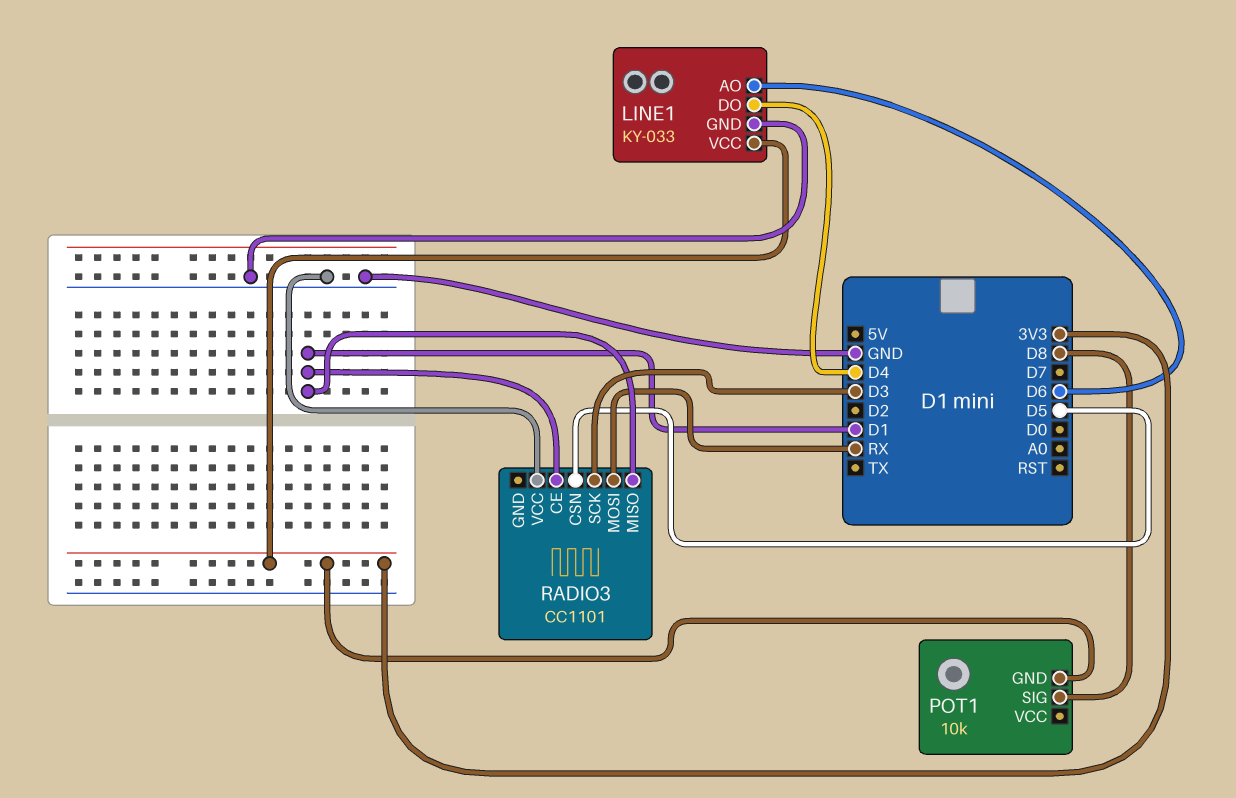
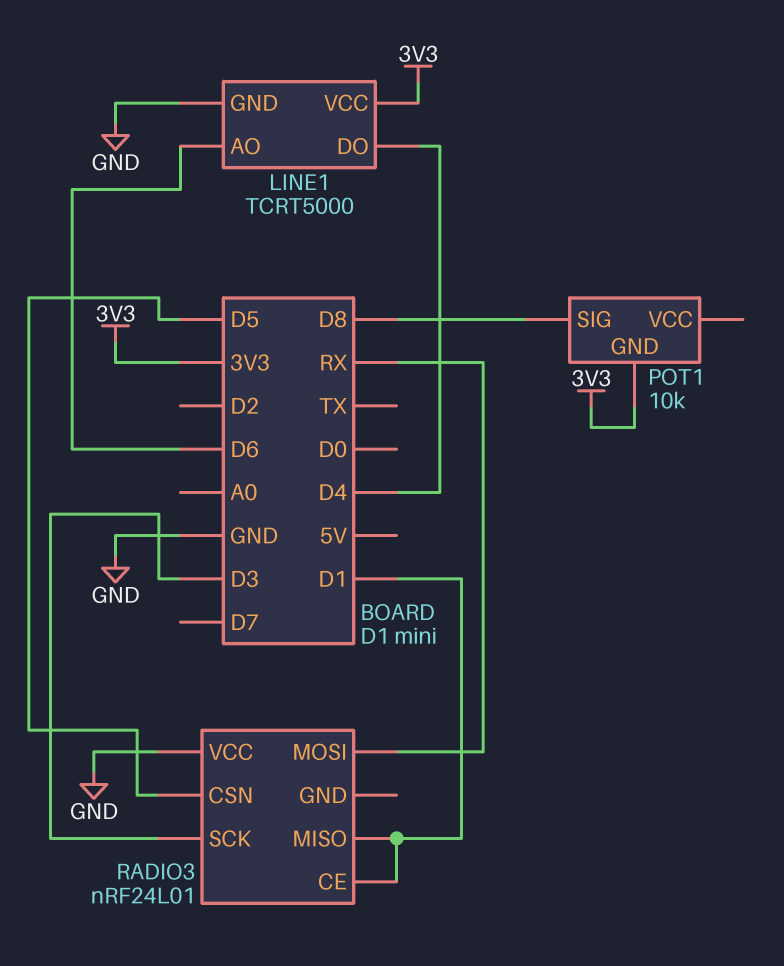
LINE1: KY-033 -> TCRT5000
RADIO3: CC1101 -> nRF24L01

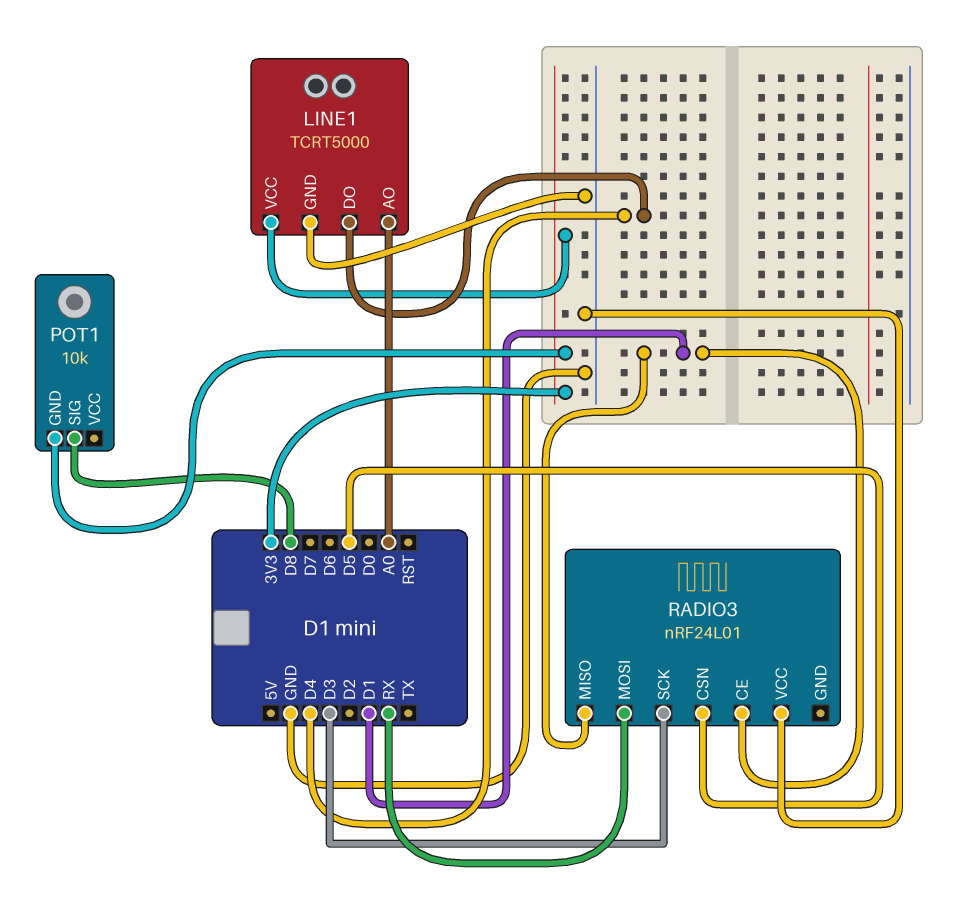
LINE1 pin AO: D6 -> A0

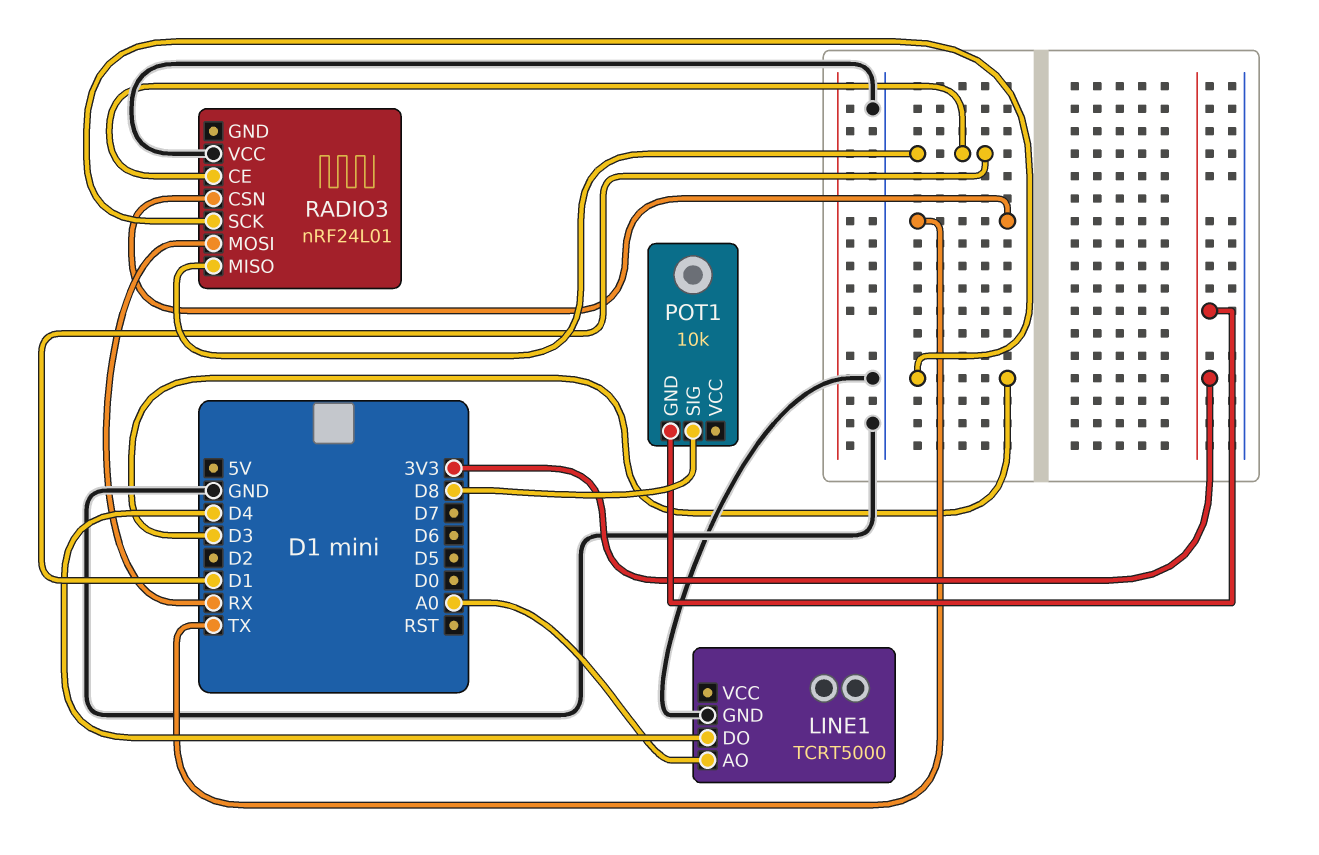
LINE1 pin VCC: 3V3 -> none
RADIO3 pin CSN: D5 -> TX

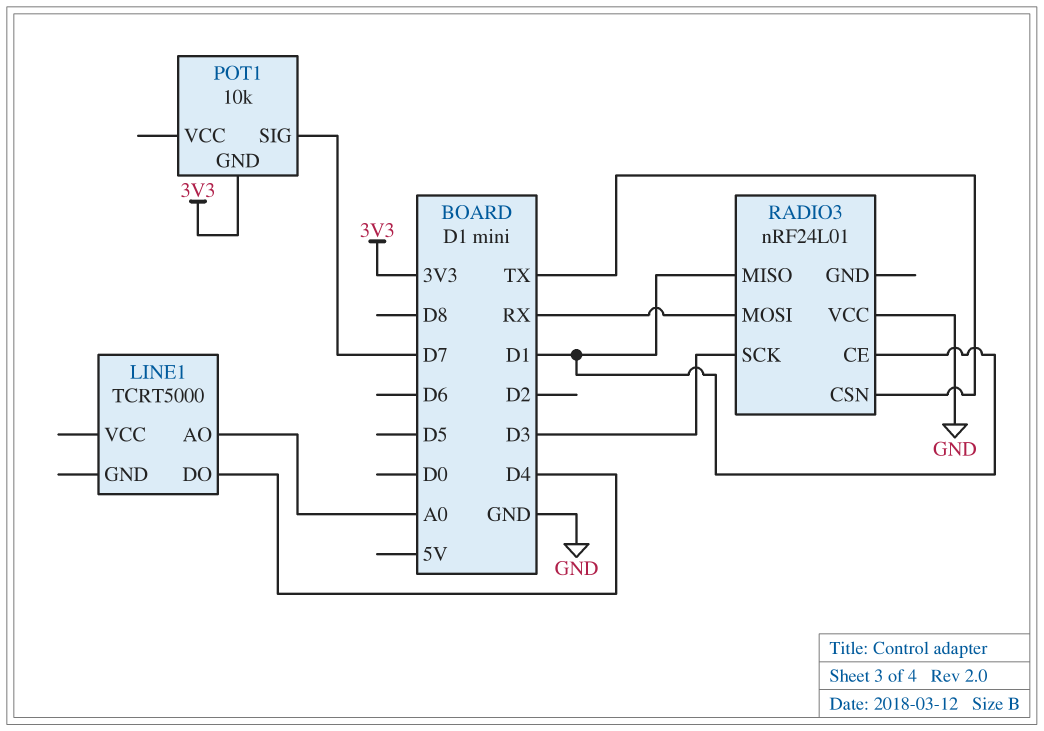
LINE1 pin GND: GND -> none
POT1 pin SIG: D8 -> D7

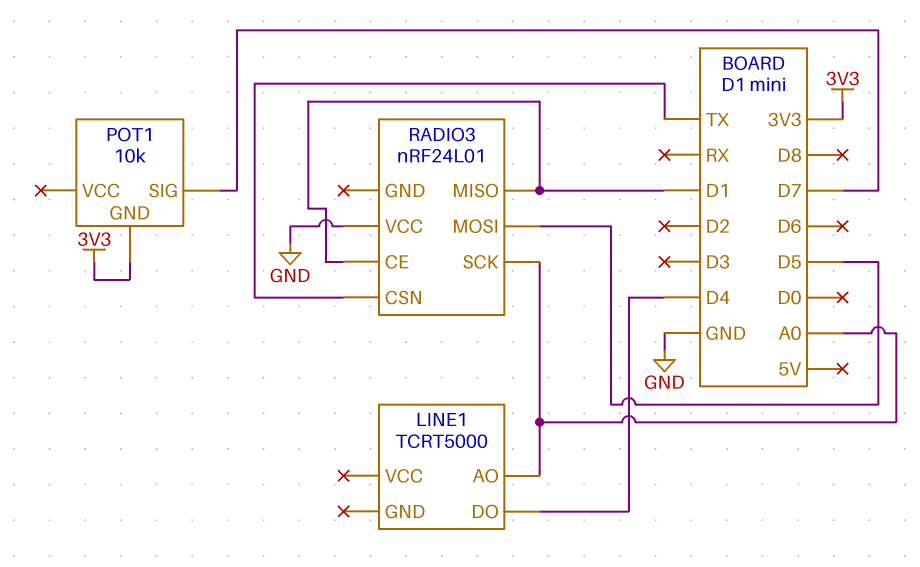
RADIO3 pin MOSI: RX -> D5
RADIO3 pin SCK: D3 -> A0

